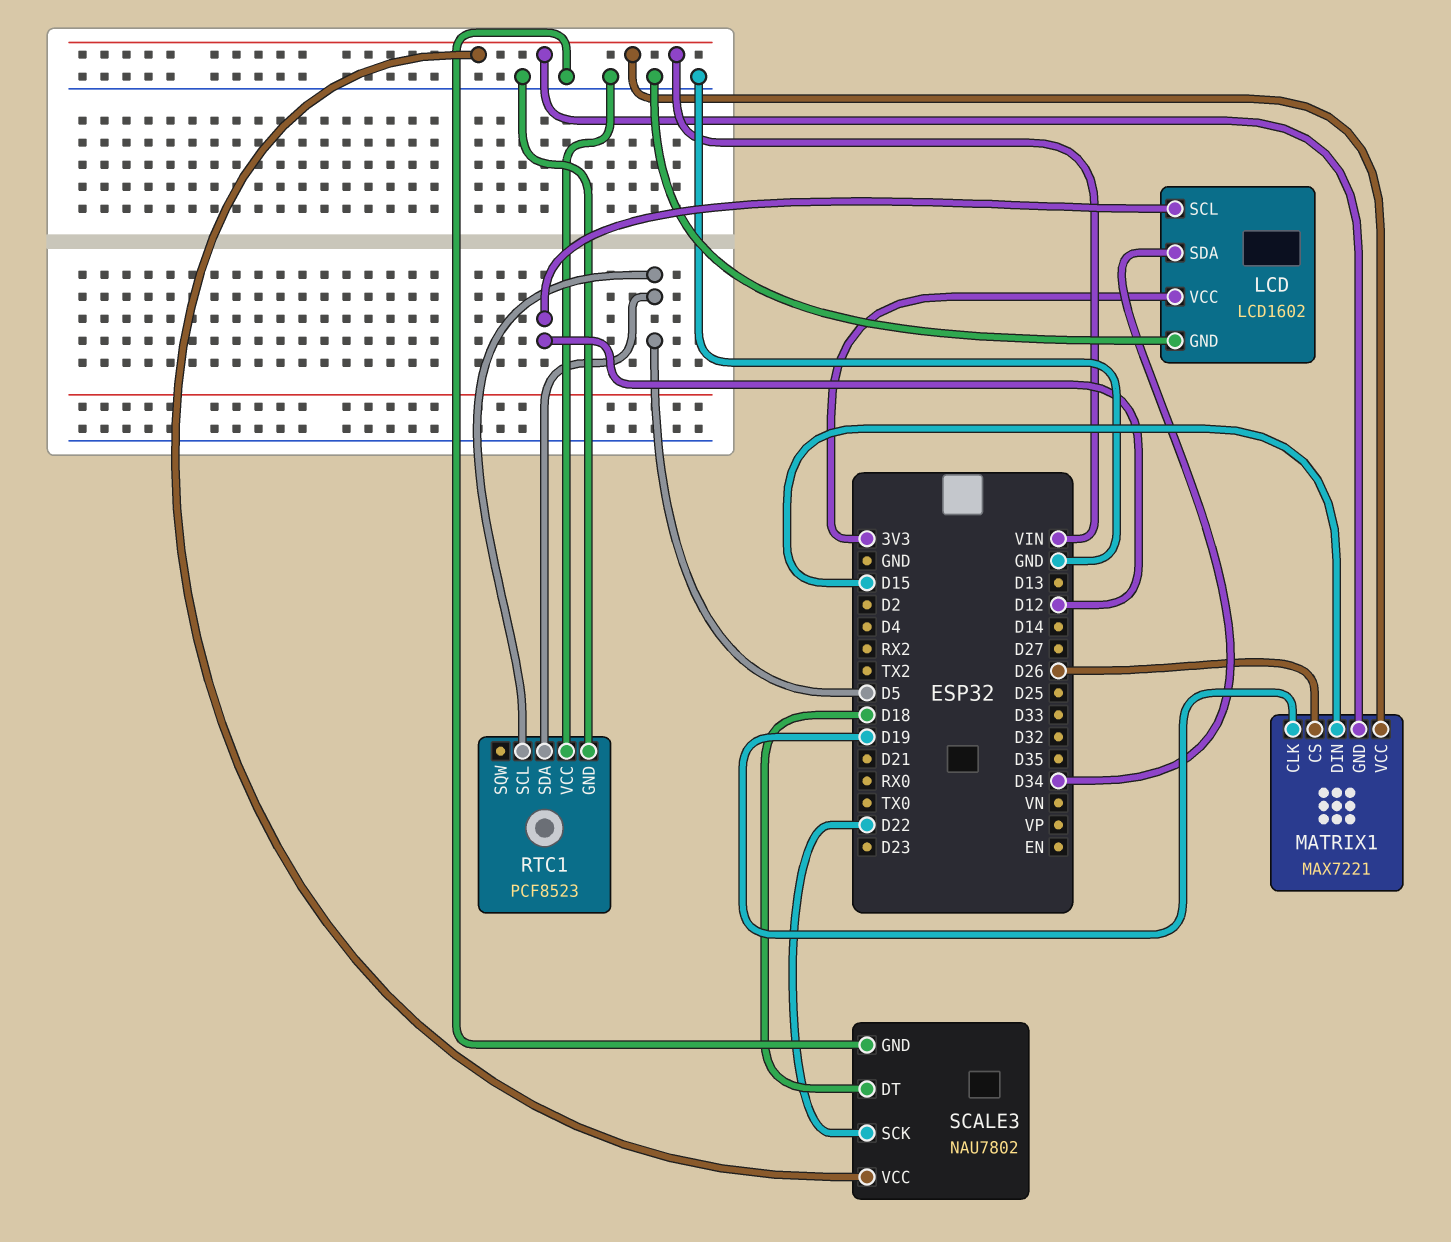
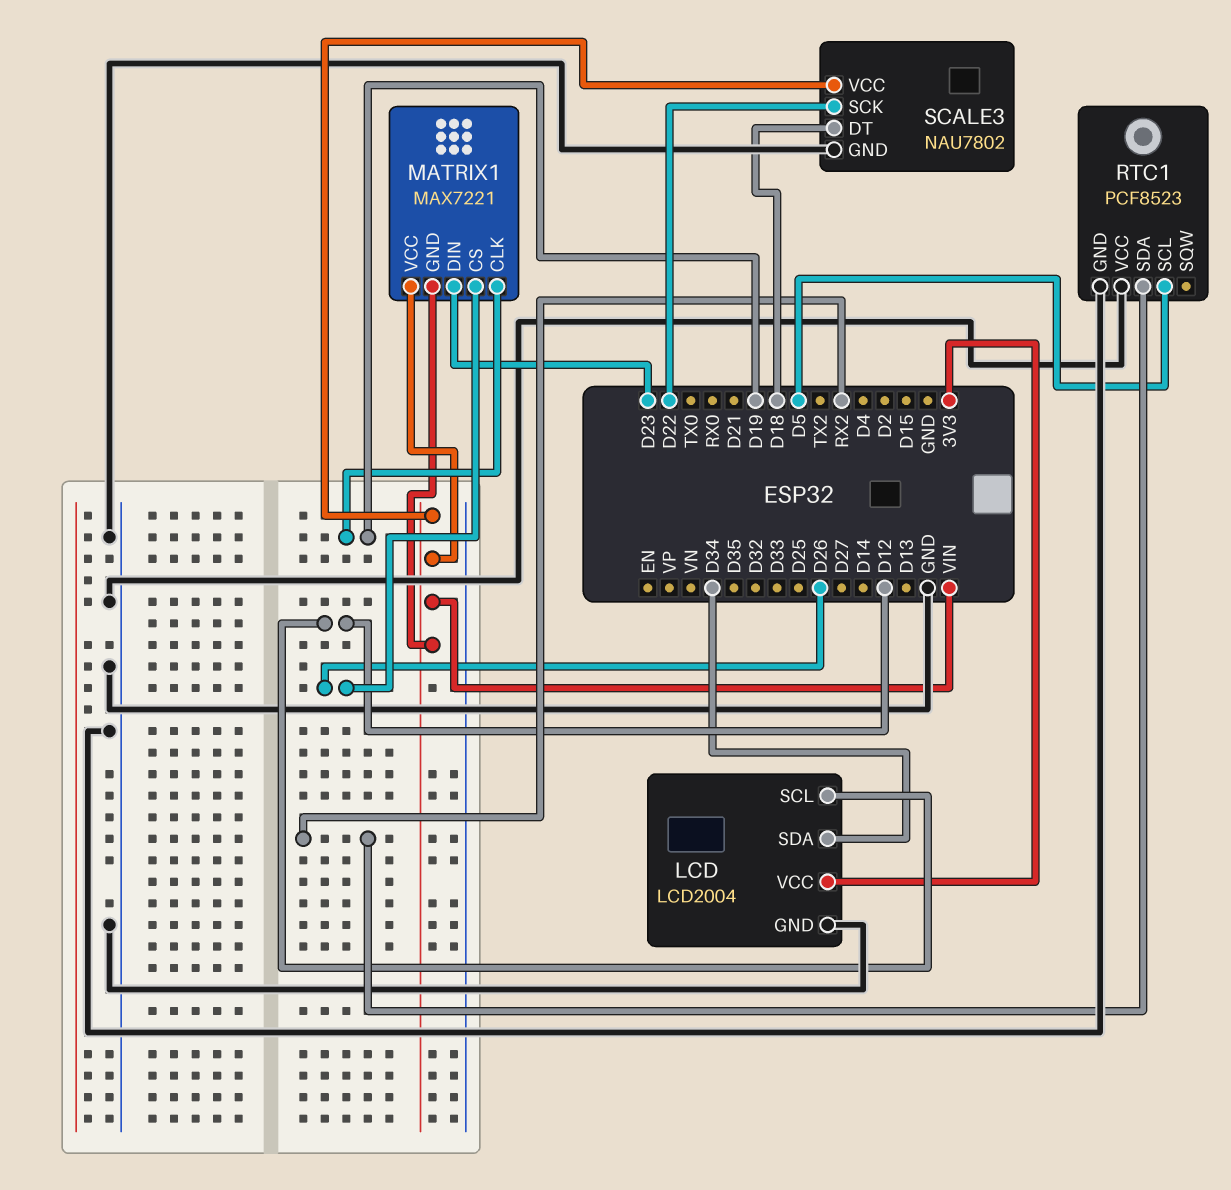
LCD: LCD1602 -> LCD2004
MATRIX1 pin DIN: D15 -> D23
RTC1 pin SDA: D5 -> RX2

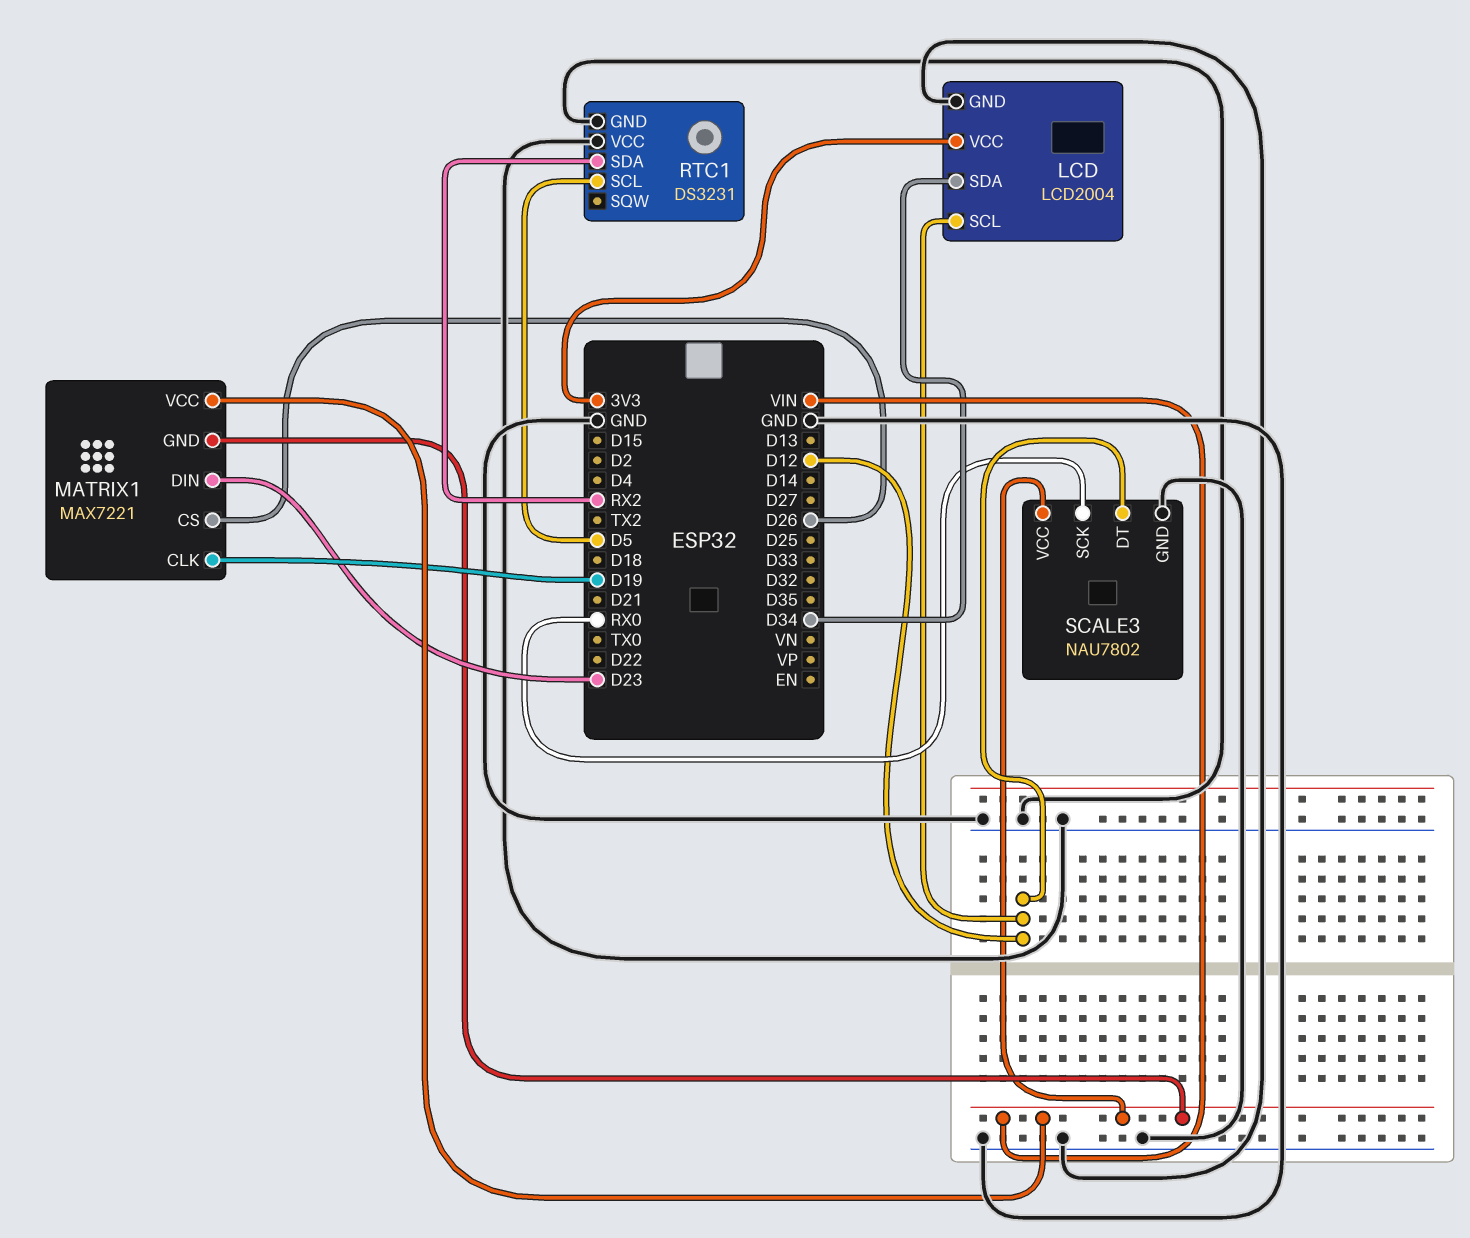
RTC1: PCF8523 -> DS3231
SCALE3 pin DT: D18 -> D12
SCALE3 pin SCK: D22 -> RX0

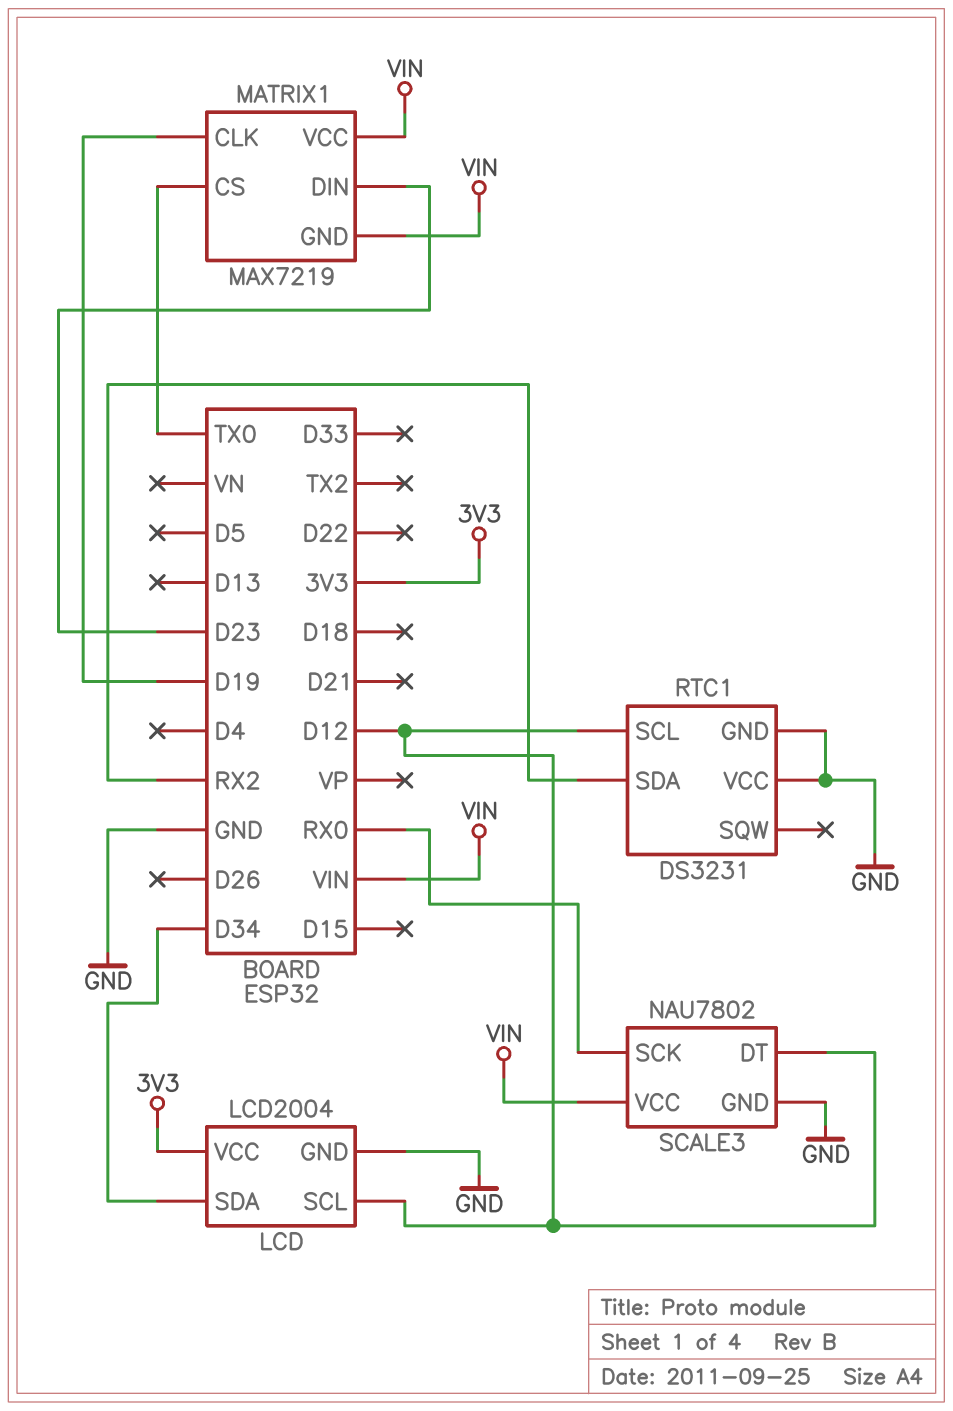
MATRIX1: MAX7221 -> MAX7219
MATRIX1 pin CS: D26 -> TX0
RTC1 pin SCL: D5 -> D12

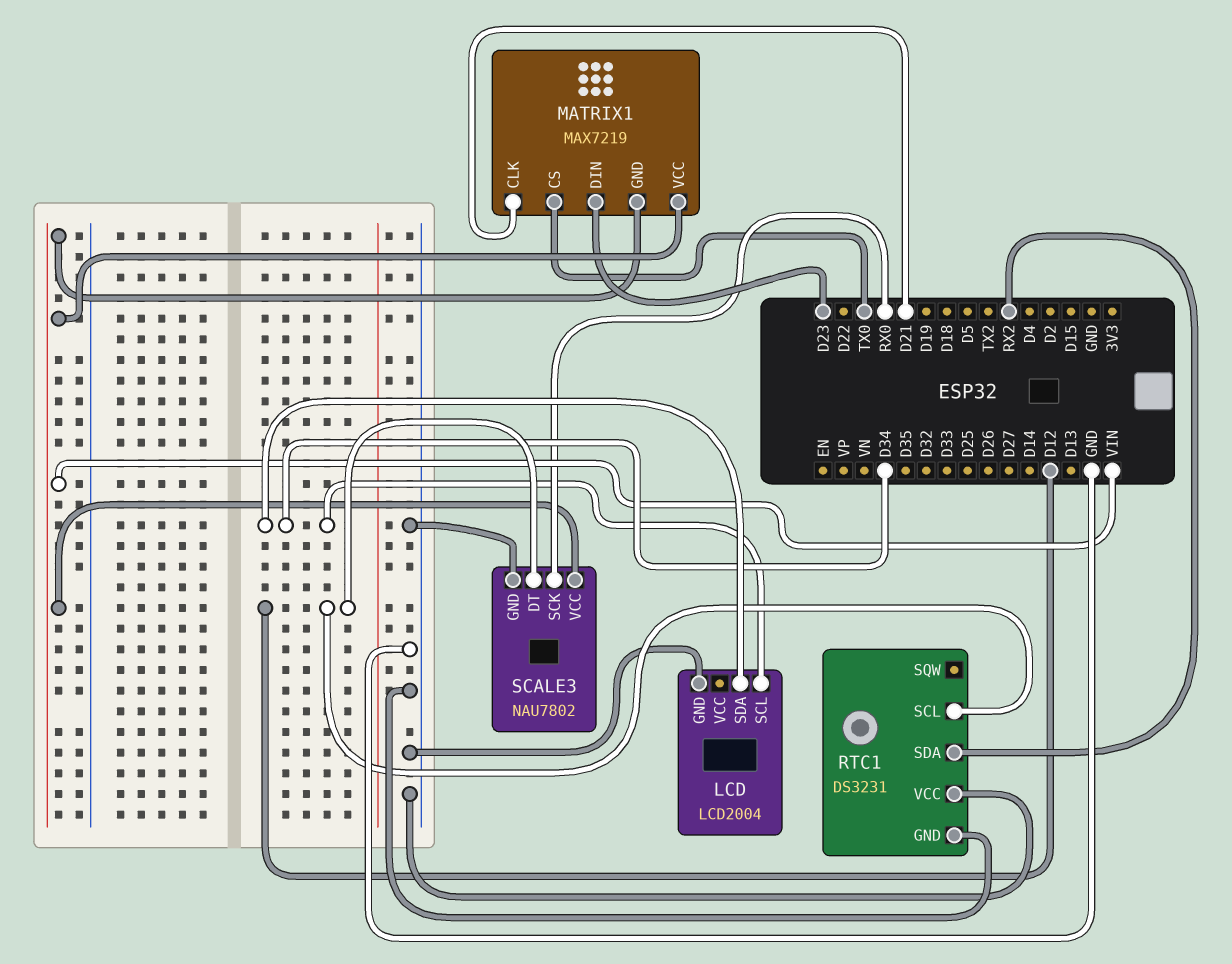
LCD pin SCL: D12 -> D34
LCD pin VCC: 3V3 -> none
MATRIX1 pin CLK: D19 -> D21

